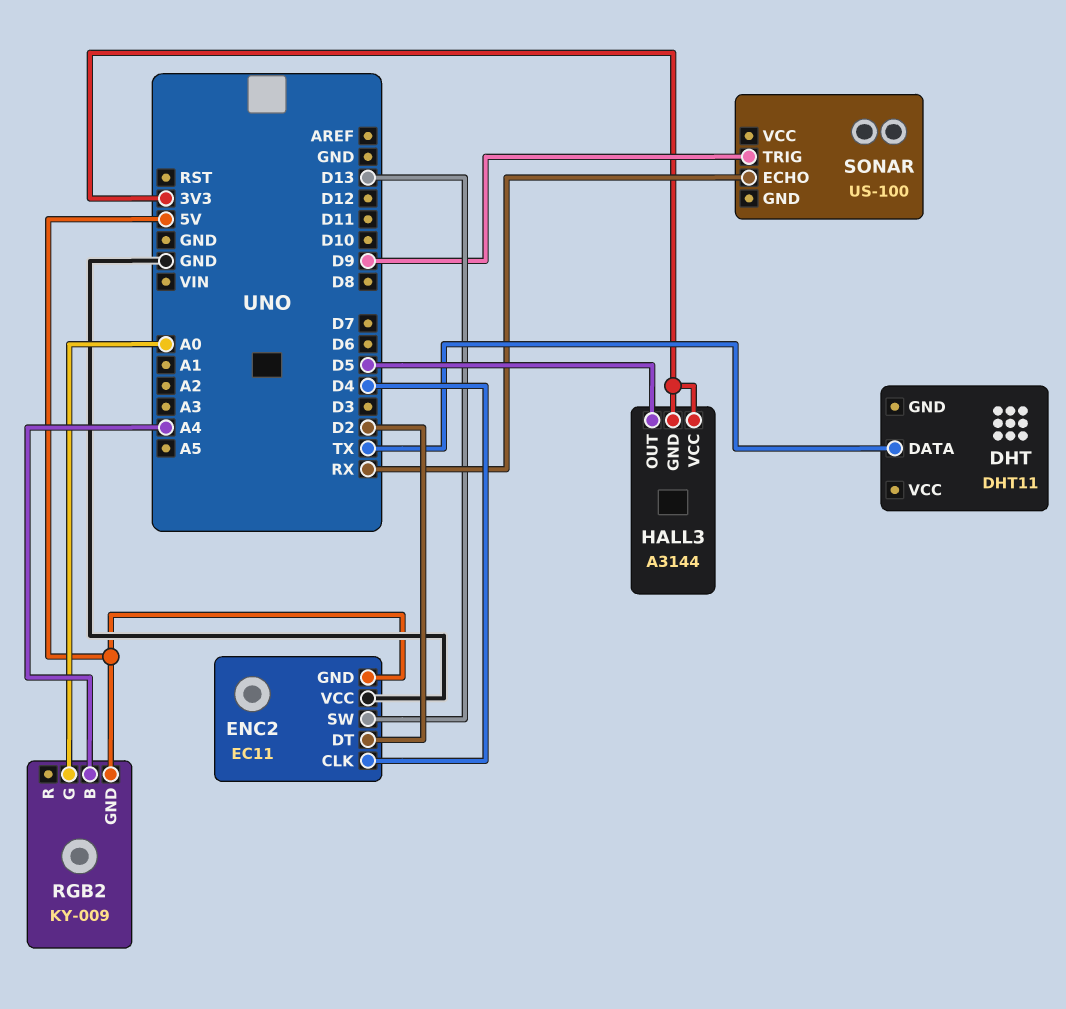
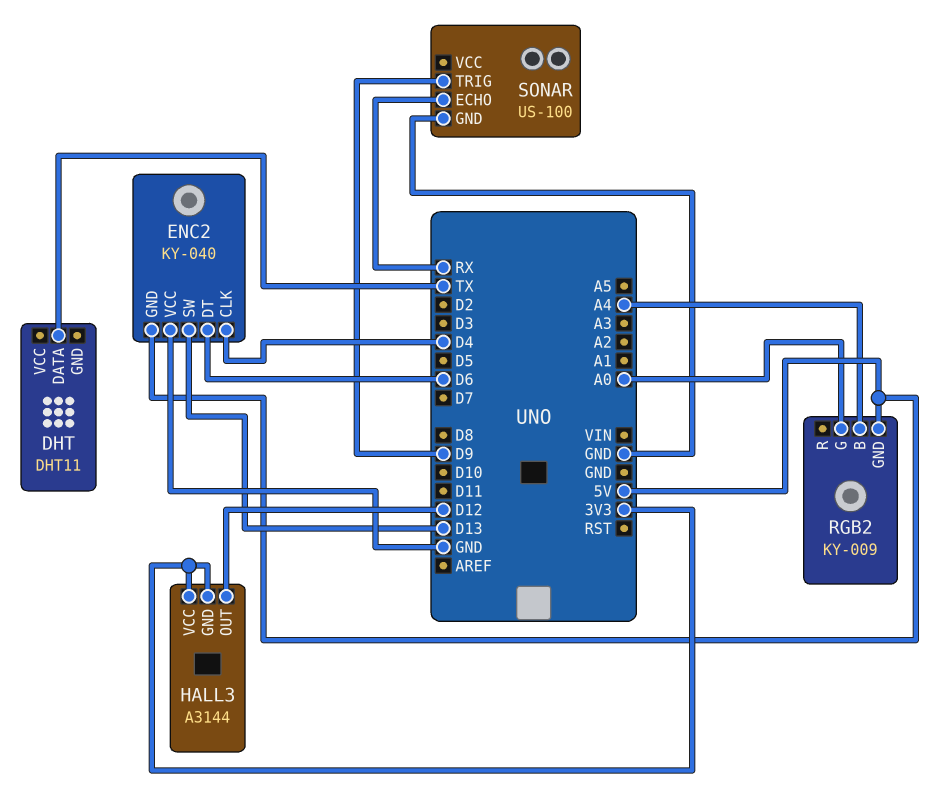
ENC2: EC11 -> KY-040
ENC2 pin DT: D2 -> D6
HALL3 pin OUT: D5 -> D12
SONAR pin GND: none -> GND

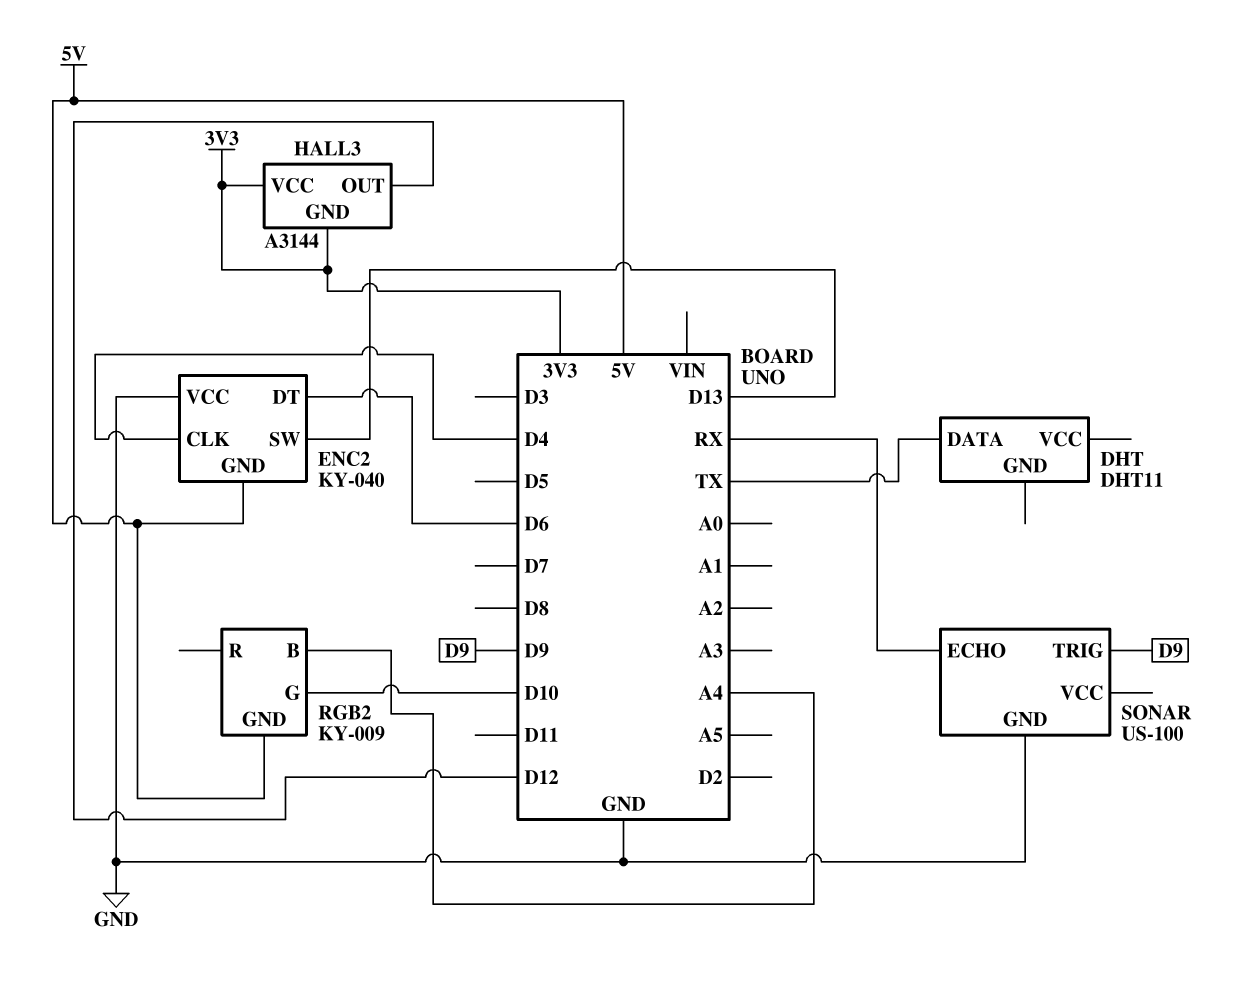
RGB2 pin G: A0 -> D10

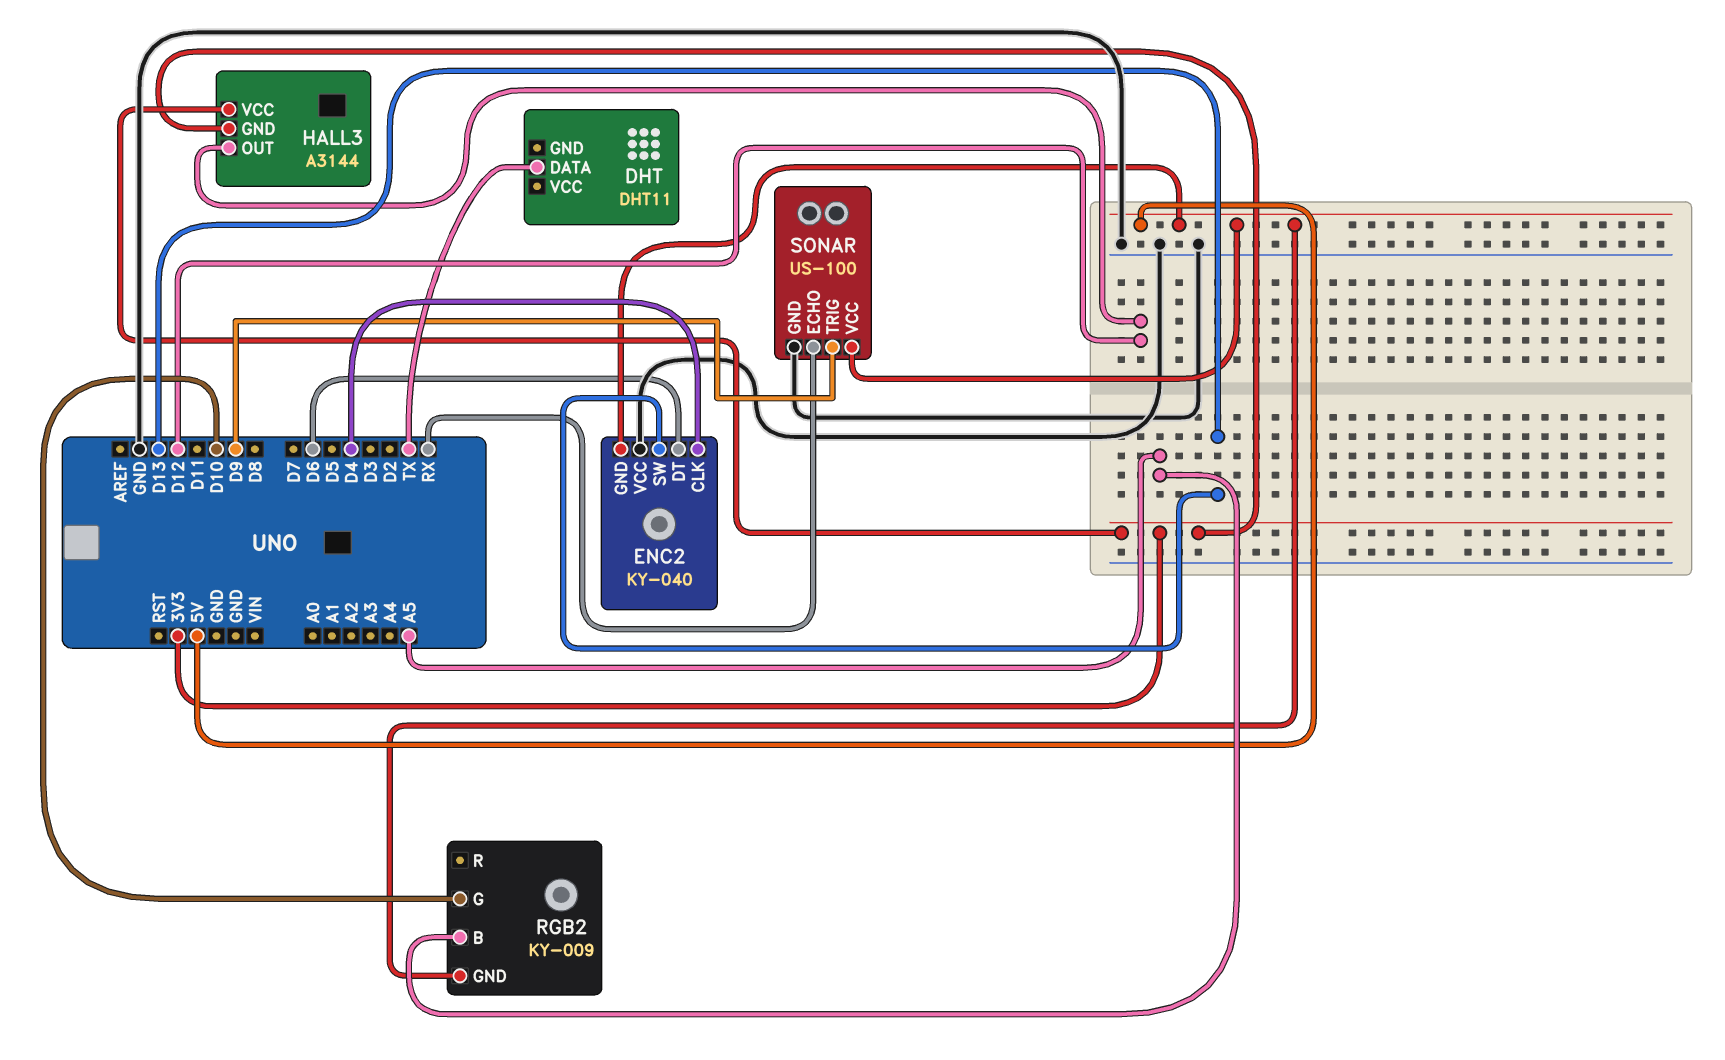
RGB2 pin B: A4 -> A5
SONAR pin VCC: none -> 5V

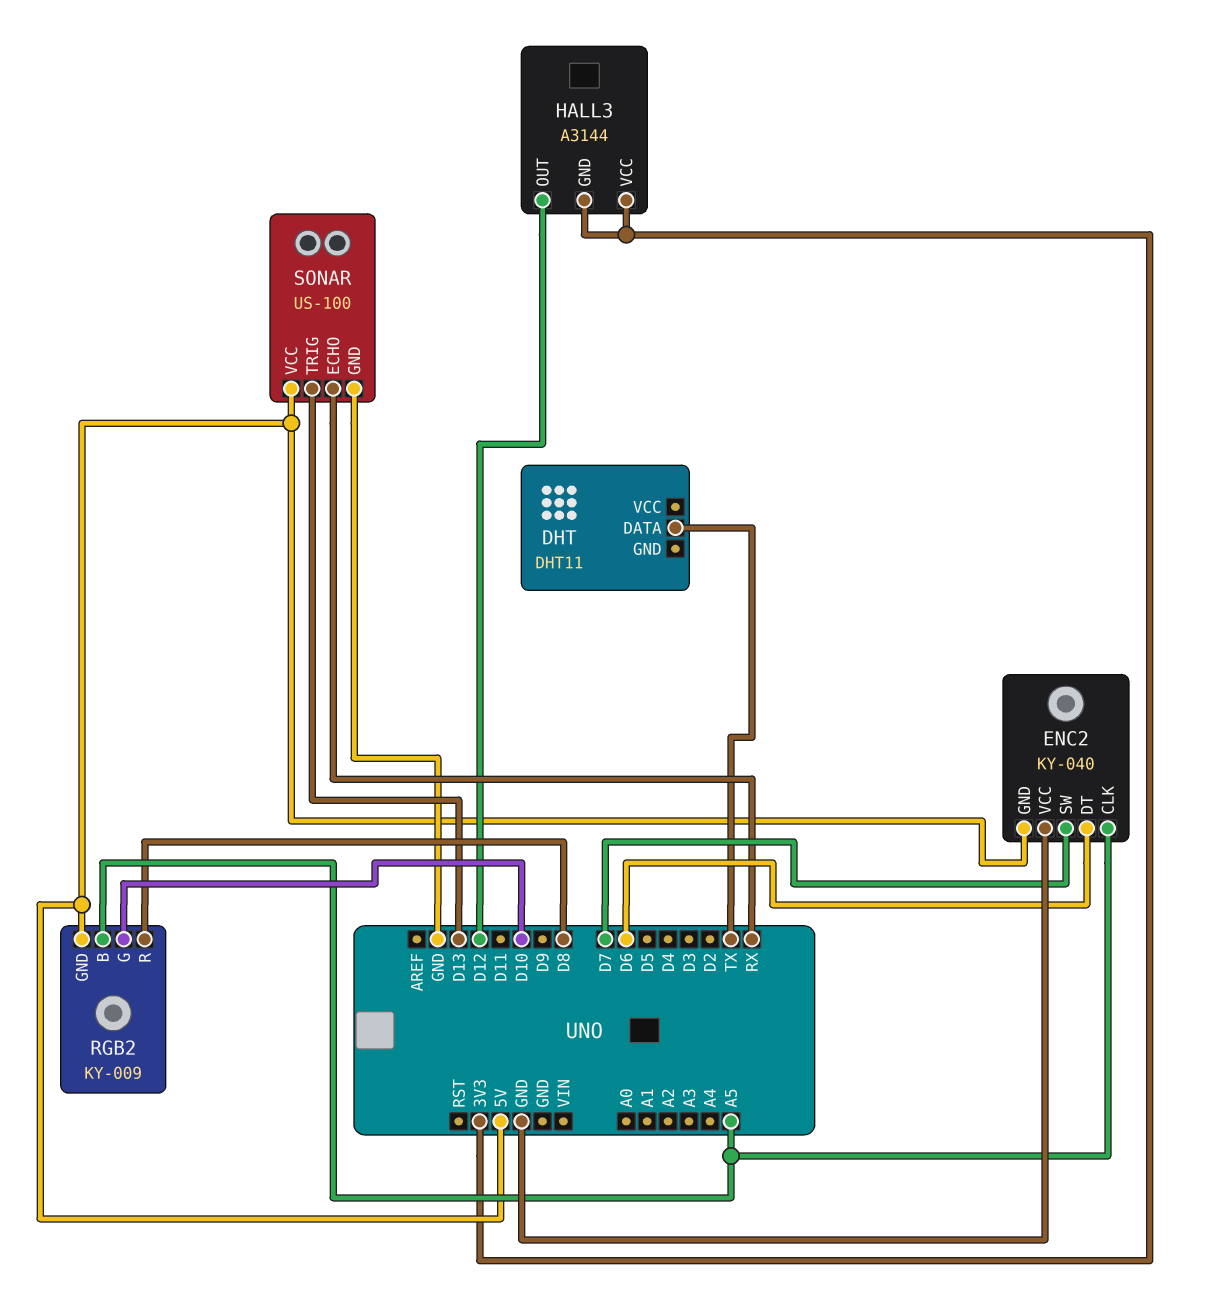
ENC2 pin CLK: D4 -> A5
ENC2 pin SW: D13 -> D7
RGB2 pin R: none -> D8
SONAR pin TRIG: D9 -> D13

